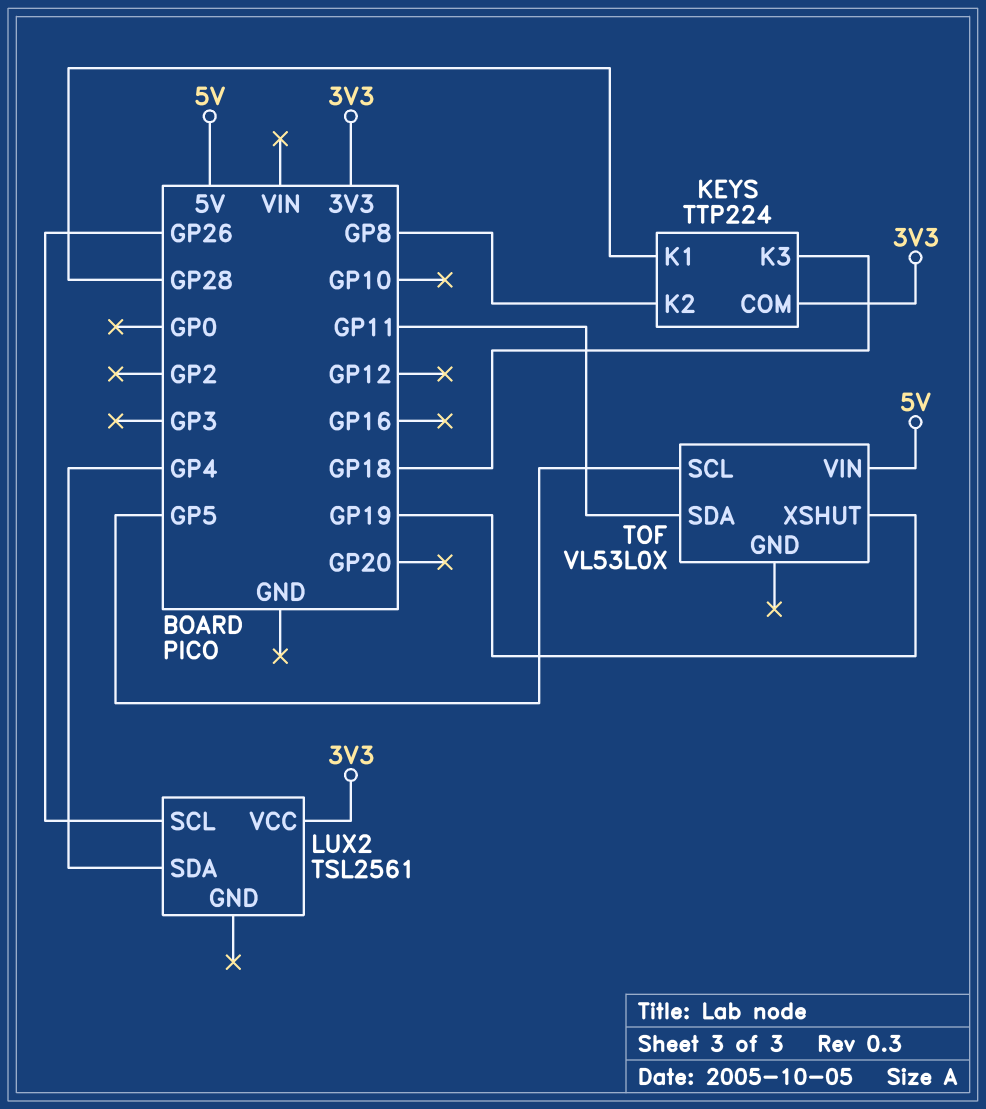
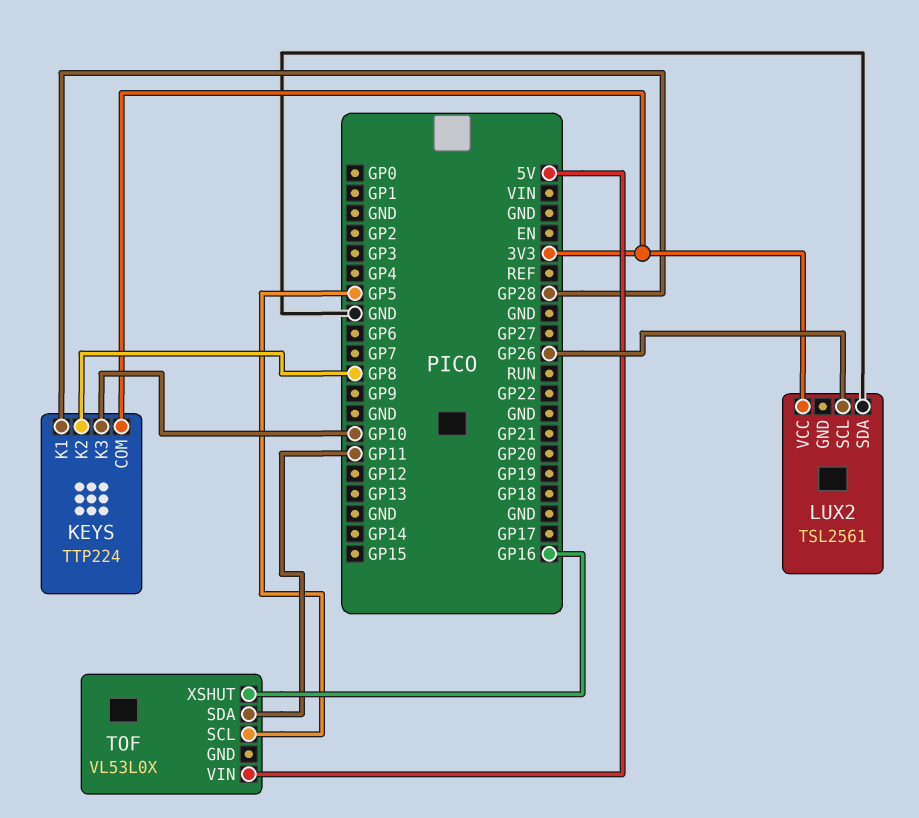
KEYS pin K3: GP18 -> GP10
LUX2 pin SDA: GP4 -> GND
TOF pin XSHUT: GP19 -> GP16

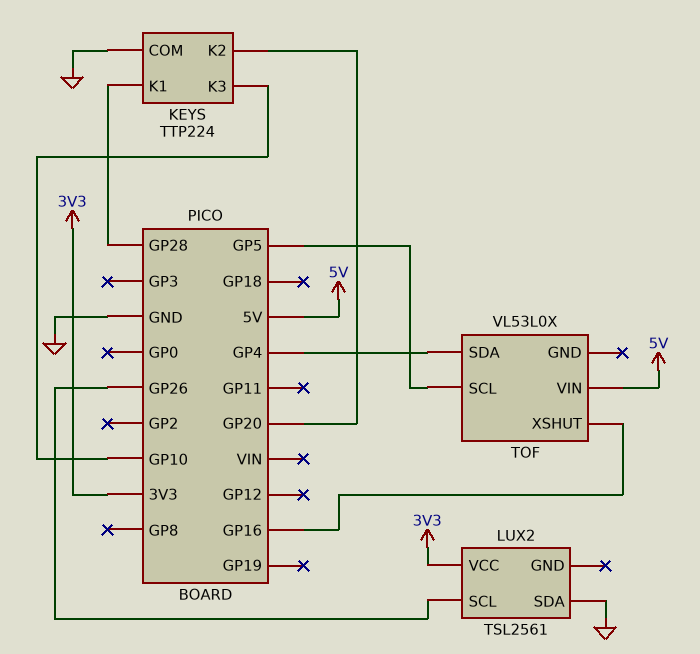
KEYS pin COM: 3V3 -> GND
KEYS pin K2: GP8 -> GP20
TOF pin SDA: GP11 -> GP4

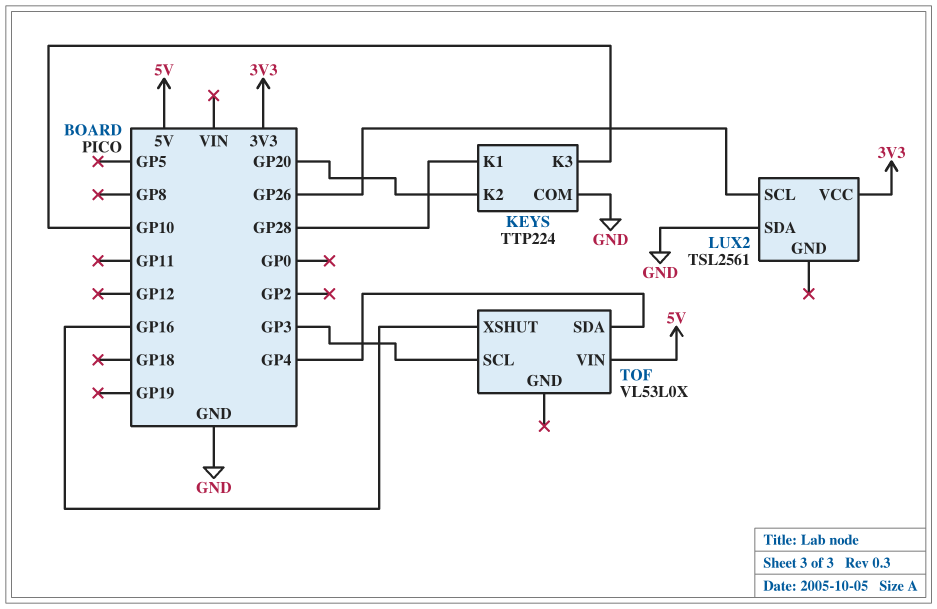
TOF pin SCL: GP5 -> GP3

